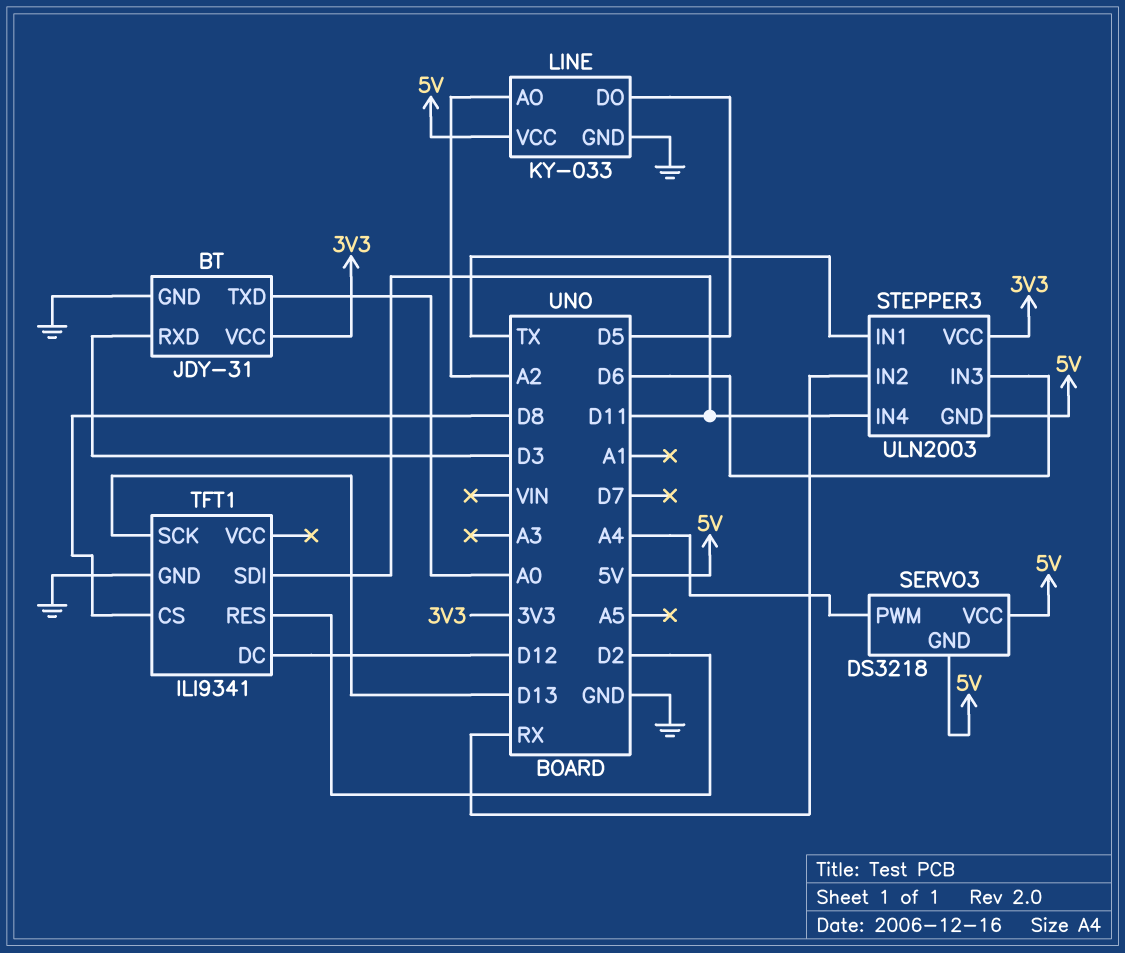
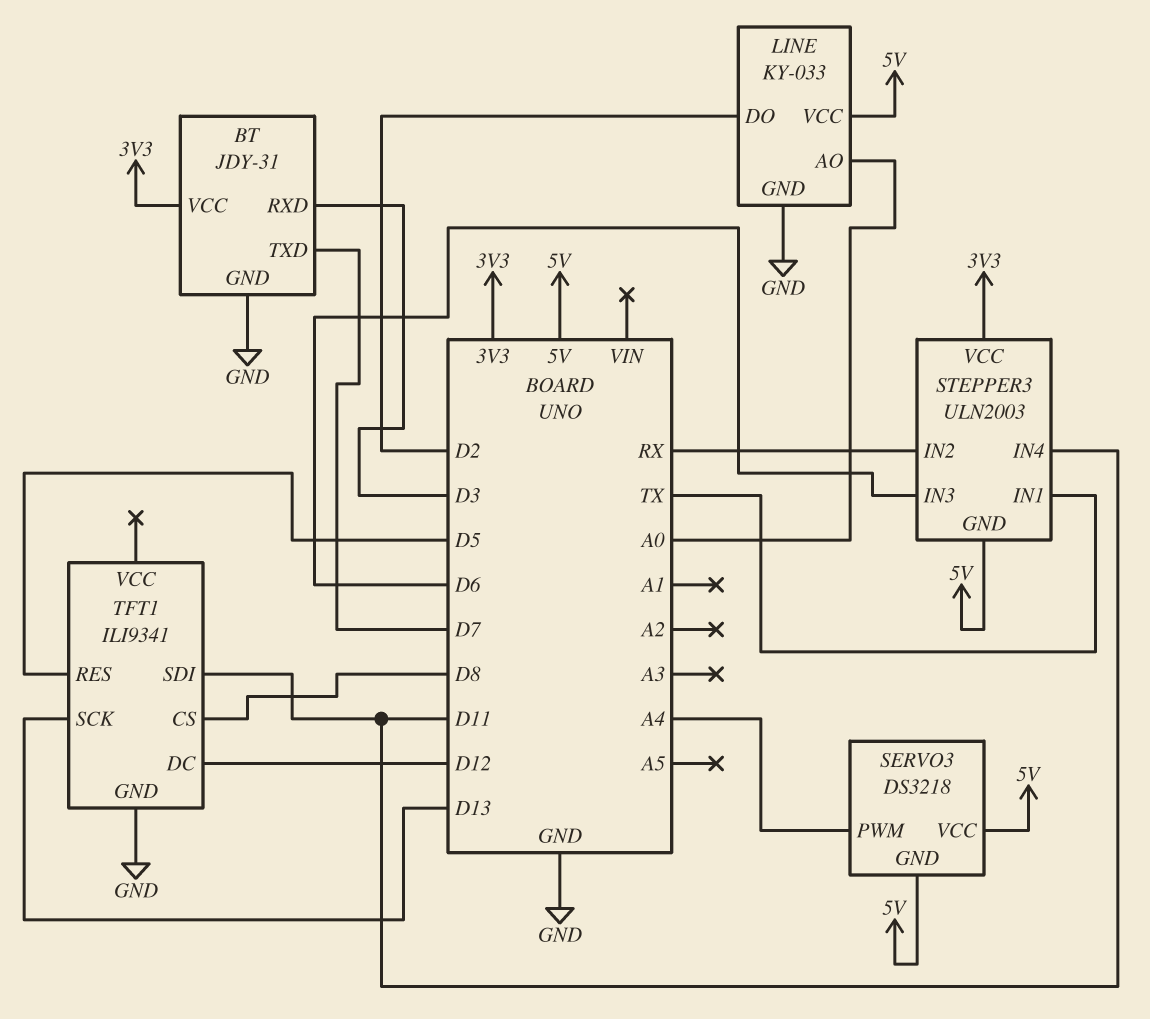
BT pin TXD: A0 -> D7
LINE pin AO: A2 -> A0
LINE pin DO: D5 -> D2
TFT1 pin RES: D2 -> D5

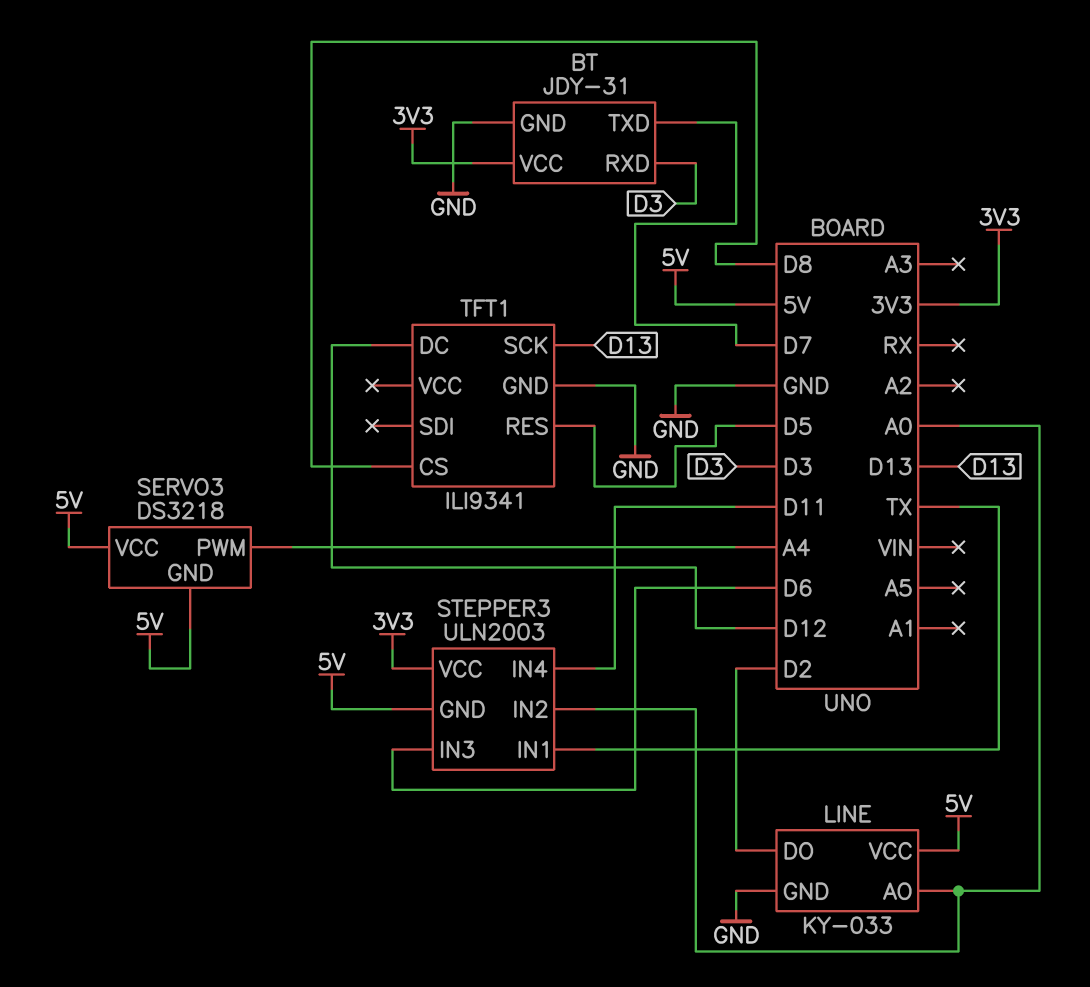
STEPPER3 pin IN2: RX -> A0
TFT1 pin SDI: D11 -> none

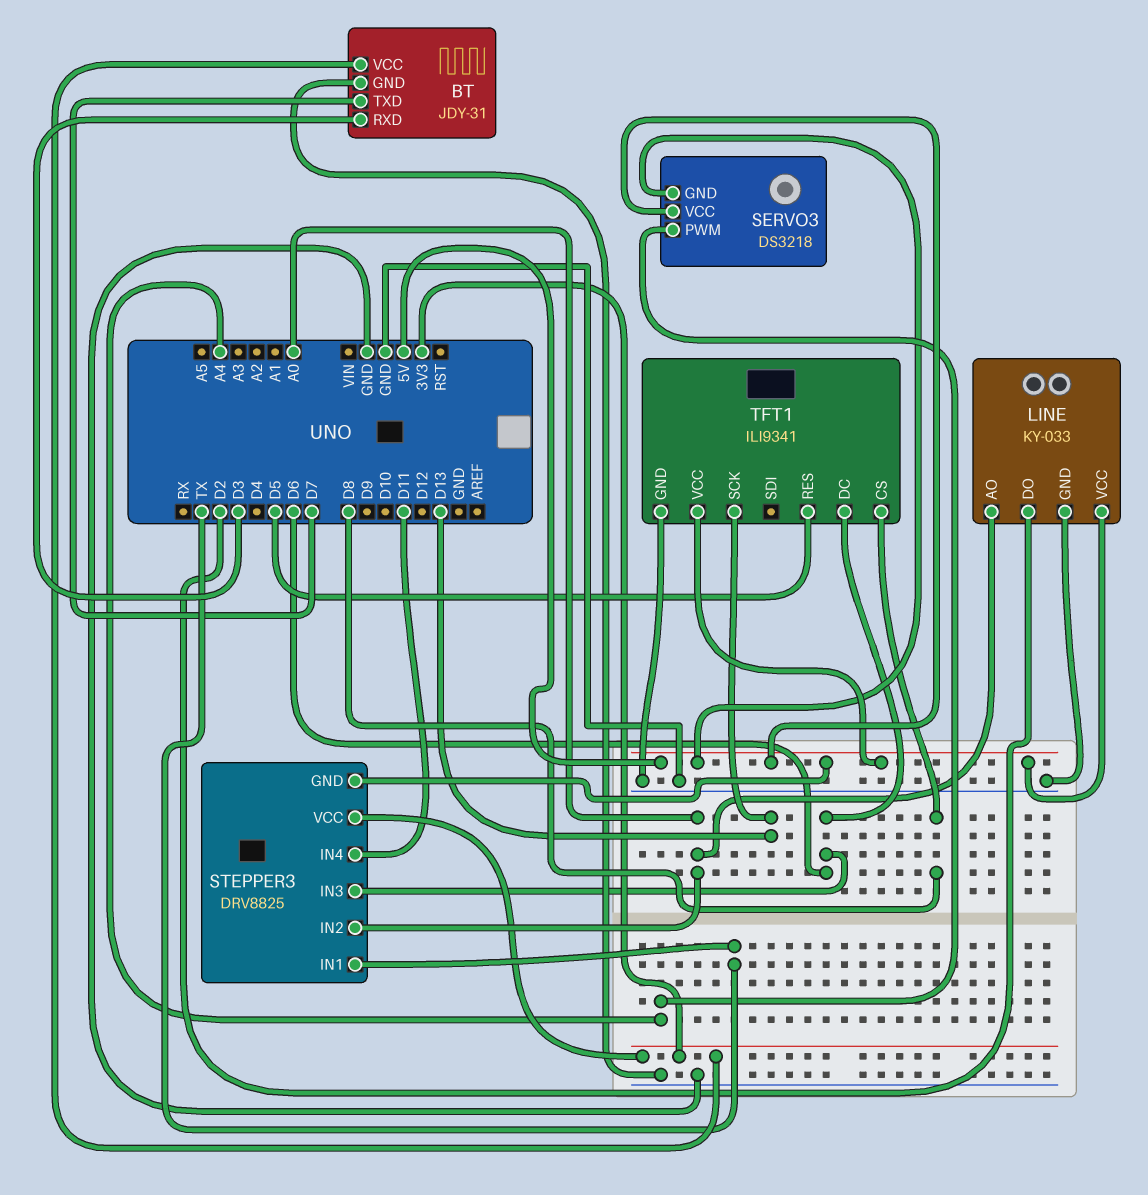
STEPPER3: ULN2003 -> DRV8825
TFT1 pin DC: D12 -> D6
TFT1 pin VCC: none -> 5V

